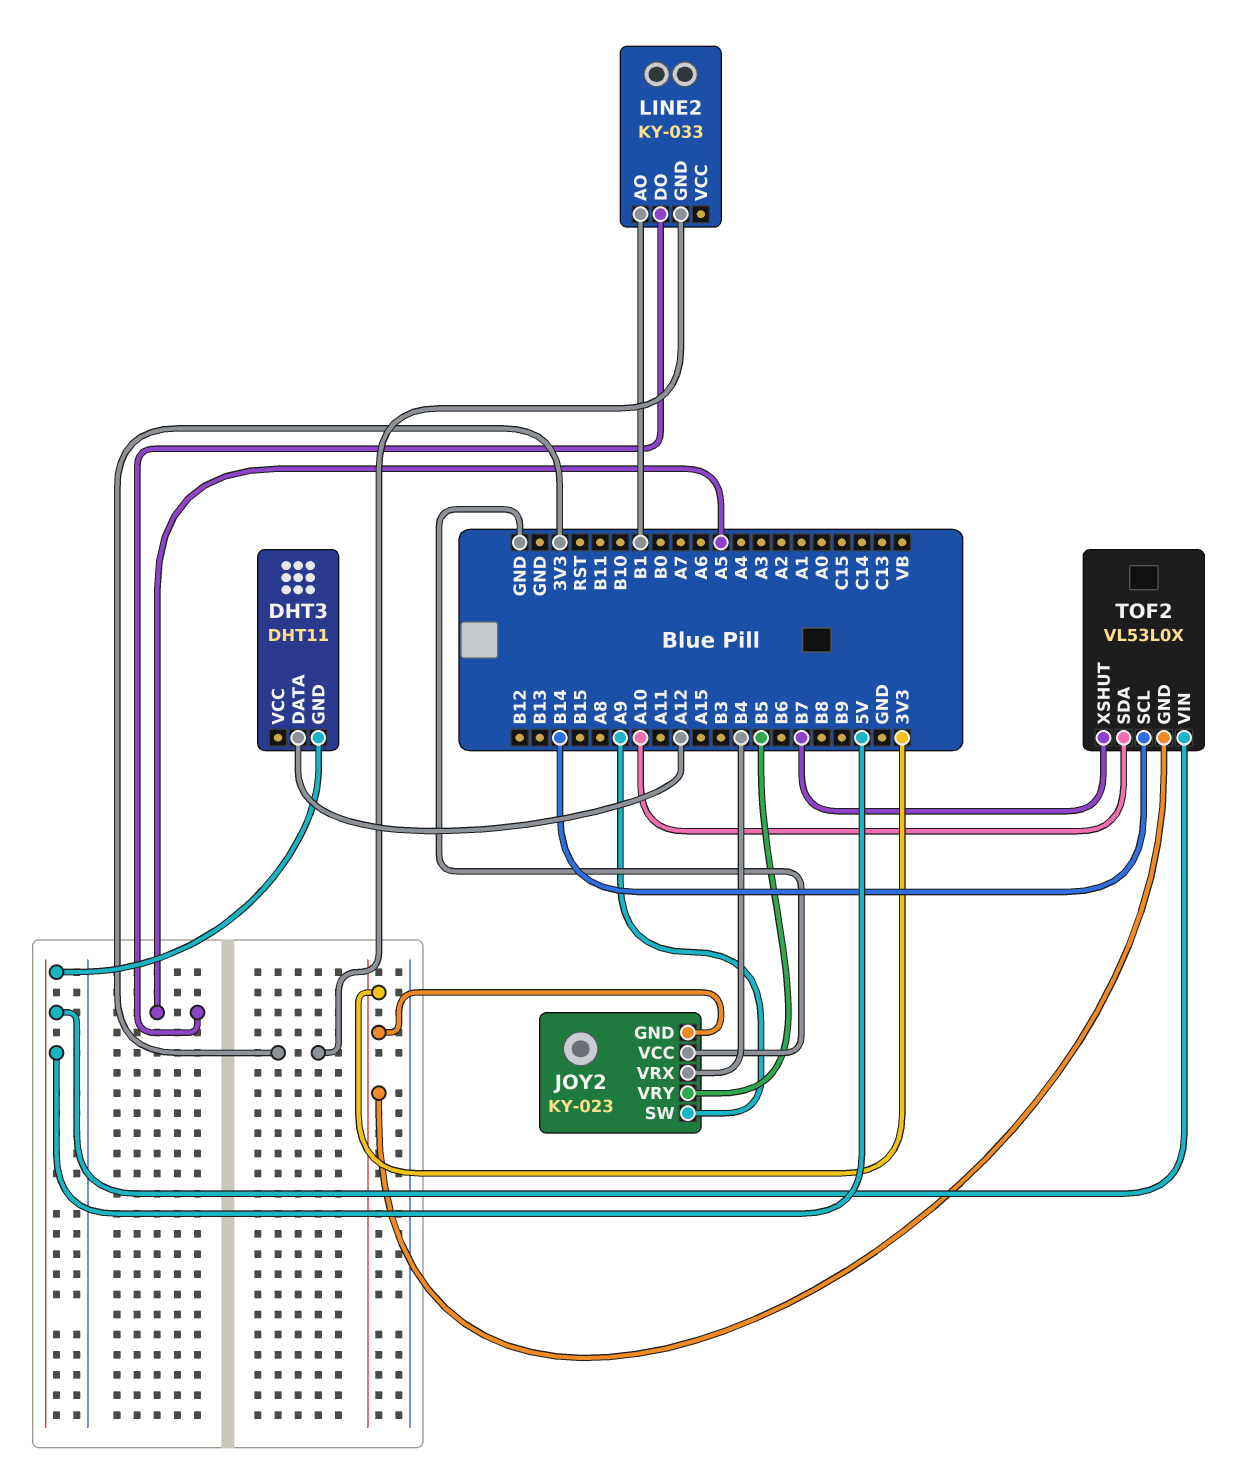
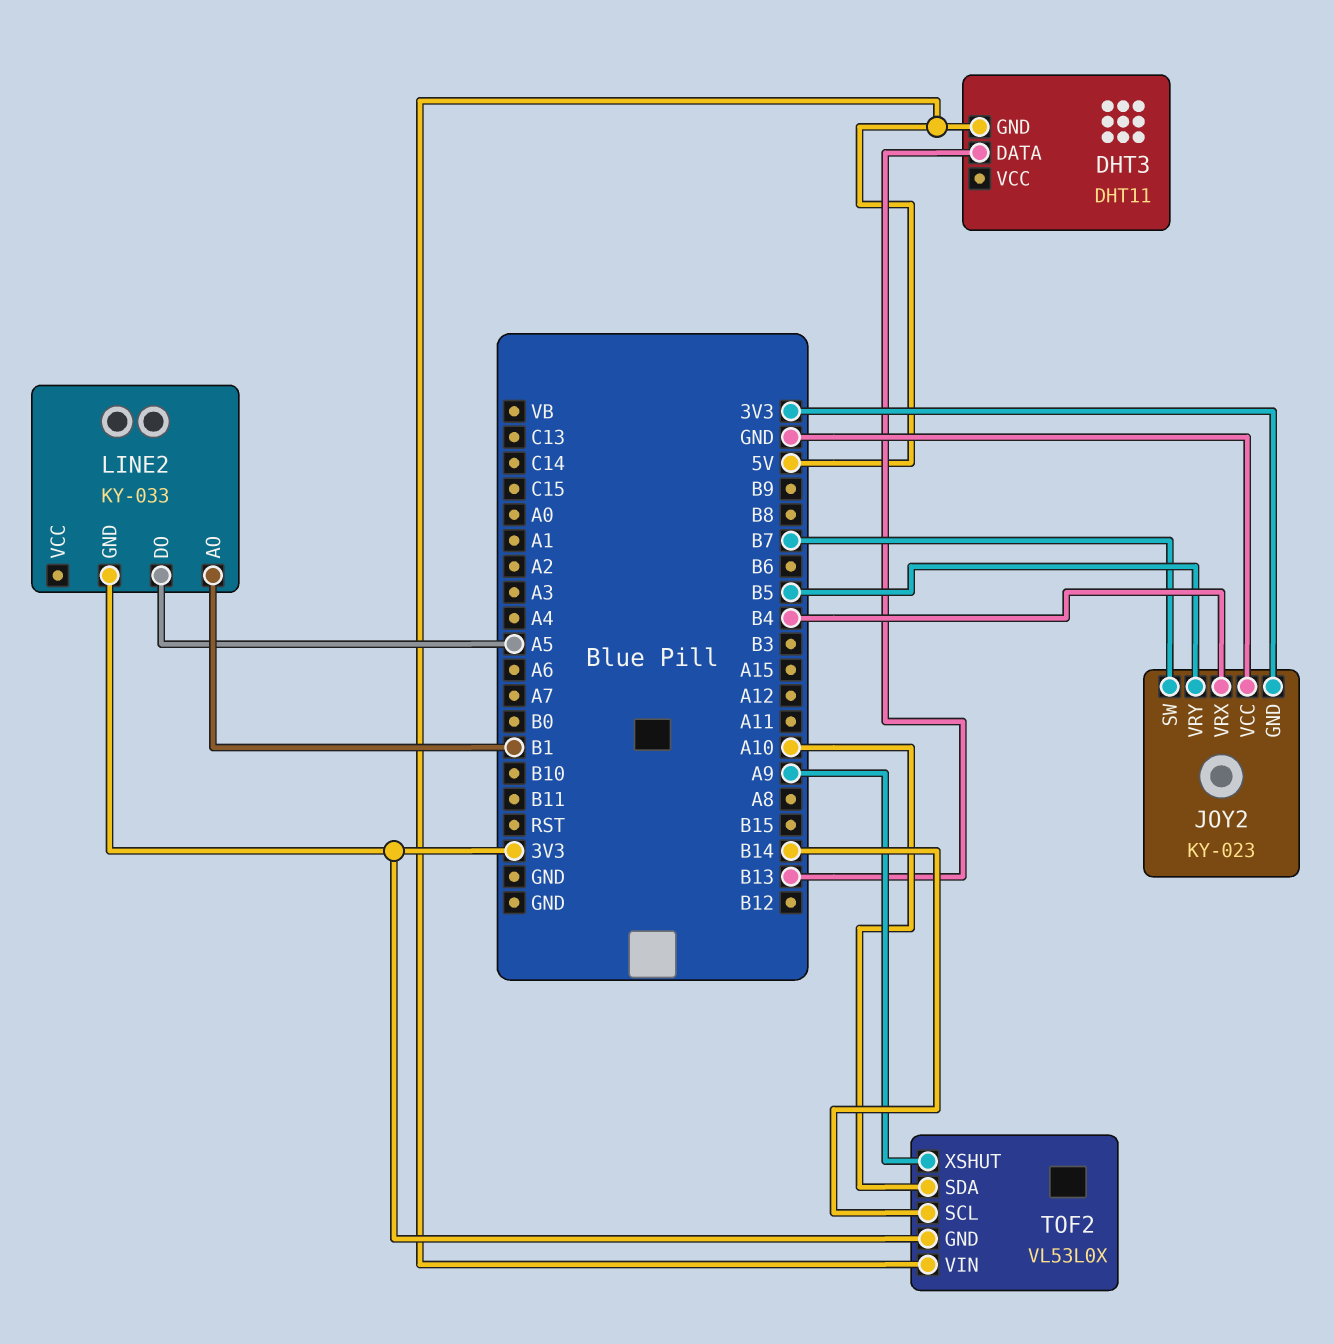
DHT3 pin DATA: A12 -> B13
JOY2 pin SW: A9 -> B7
TOF2 pin XSHUT: B7 -> A9

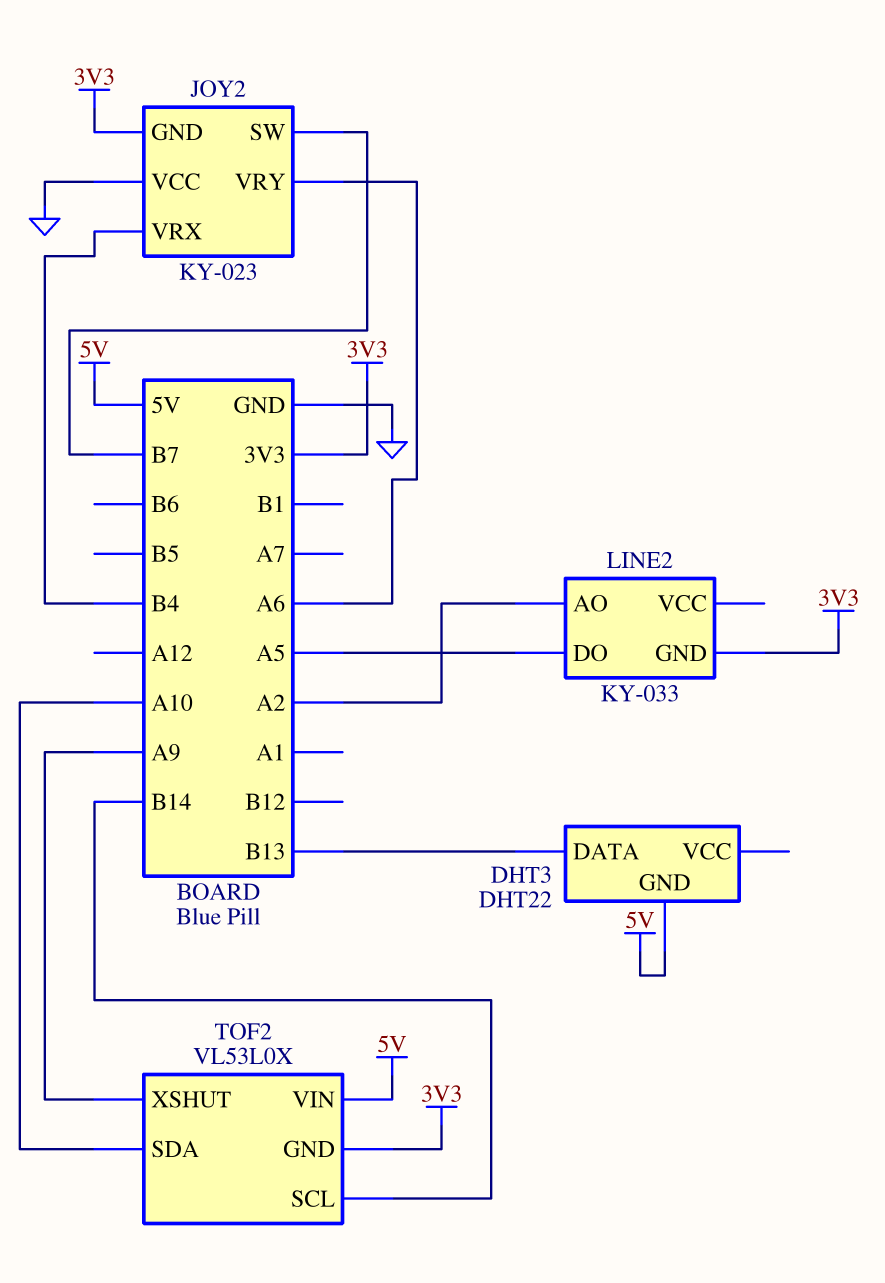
DHT3: DHT11 -> DHT22
JOY2 pin VRY: B5 -> A6
LINE2 pin AO: B1 -> A2

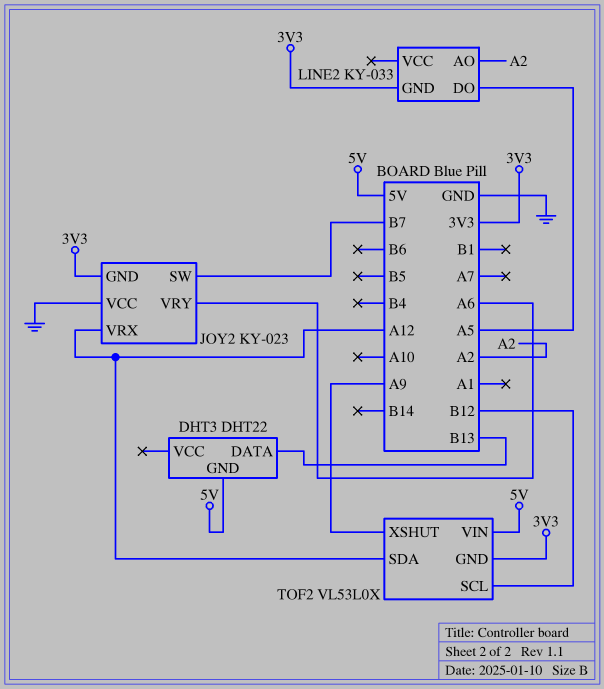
JOY2 pin VRX: B4 -> A12
TOF2 pin SCL: B14 -> B12
TOF2 pin SDA: A10 -> A12

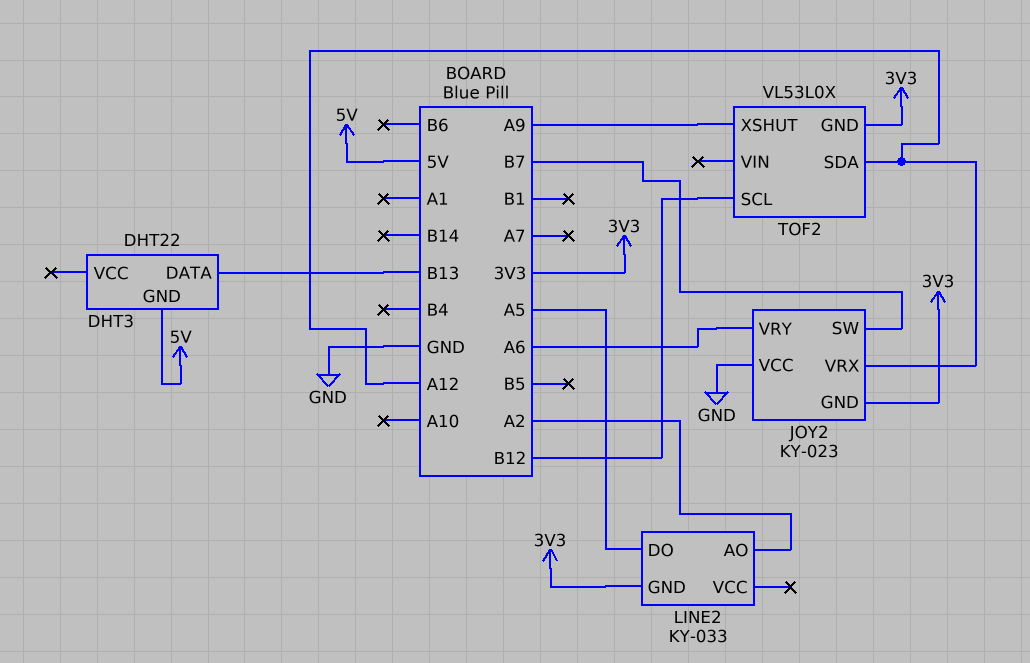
TOF2 pin VIN: 5V -> none

